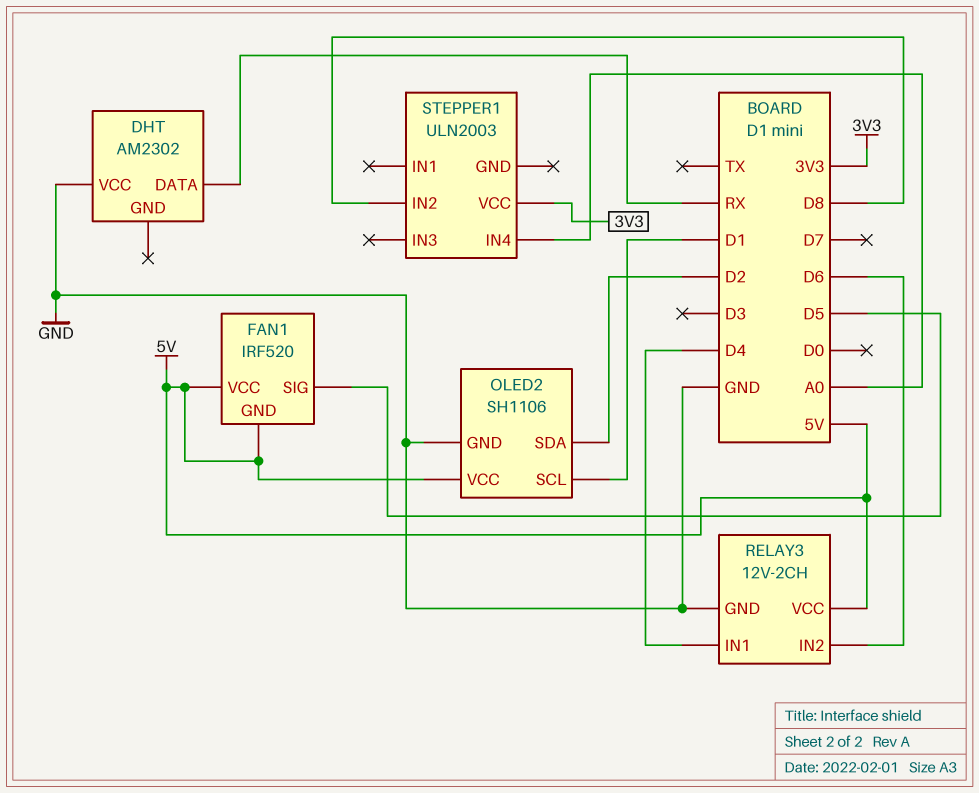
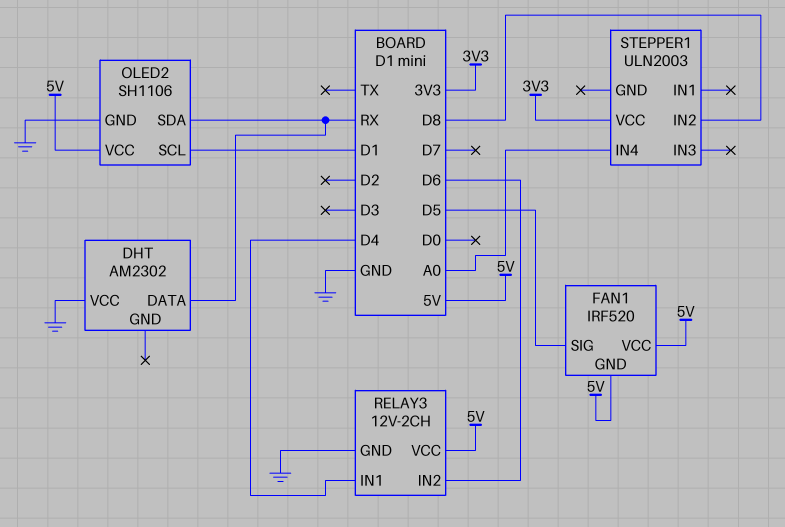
OLED2 pin SDA: D2 -> RX

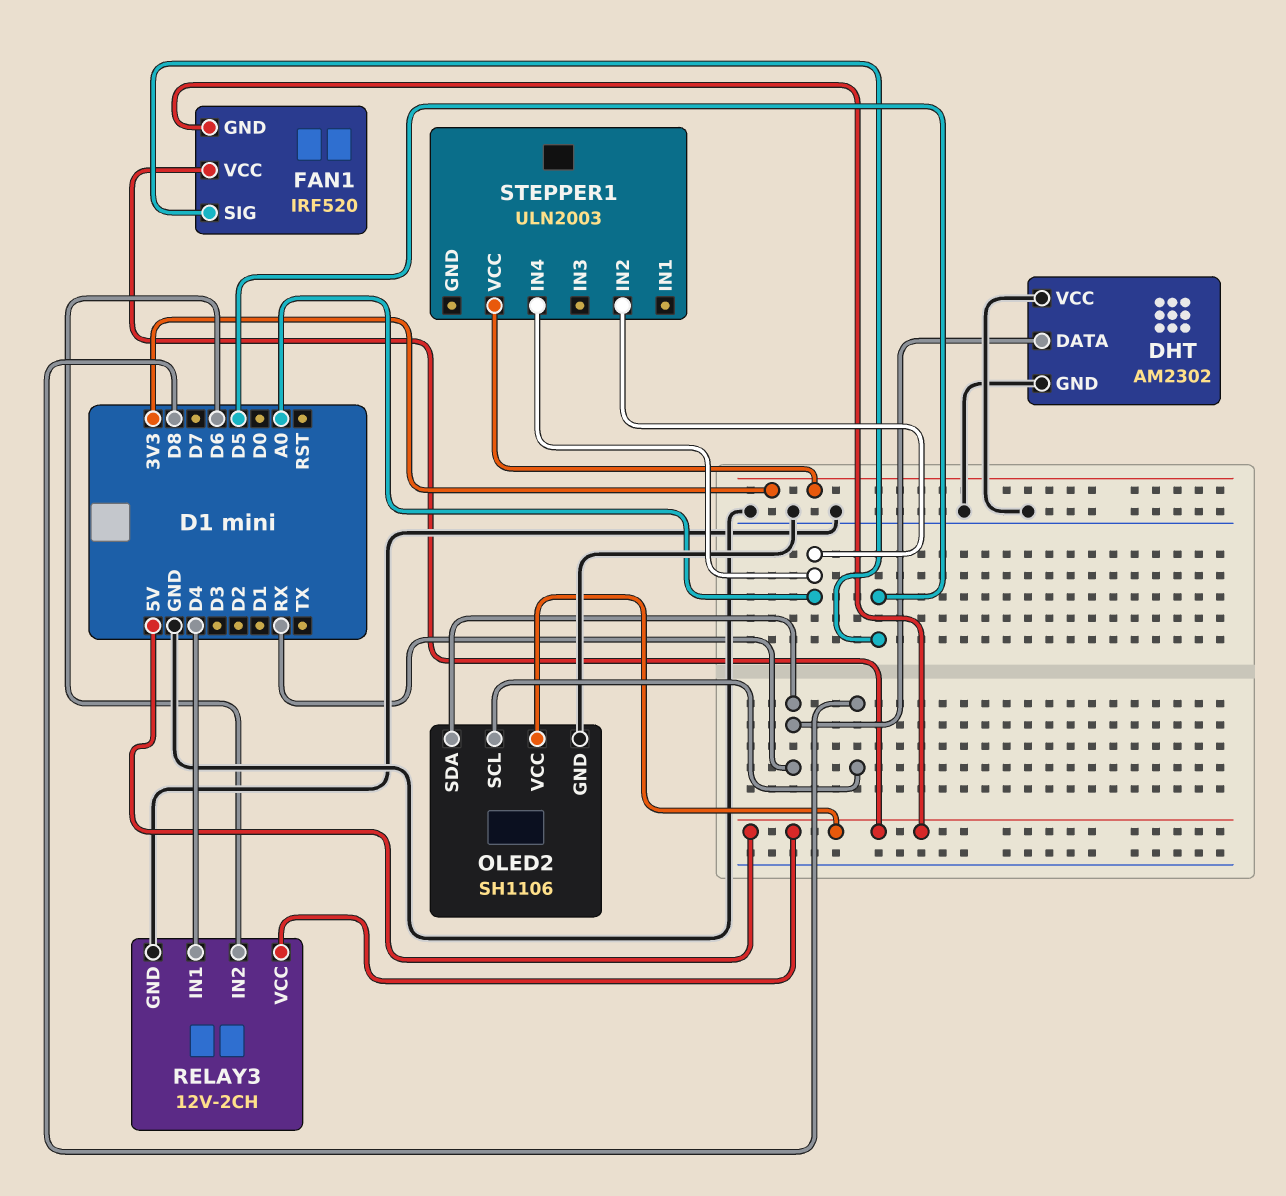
DHT pin GND: none -> GND
OLED2 pin SCL: D1 -> D8
STEPPER1 pin IN2: D8 -> A0

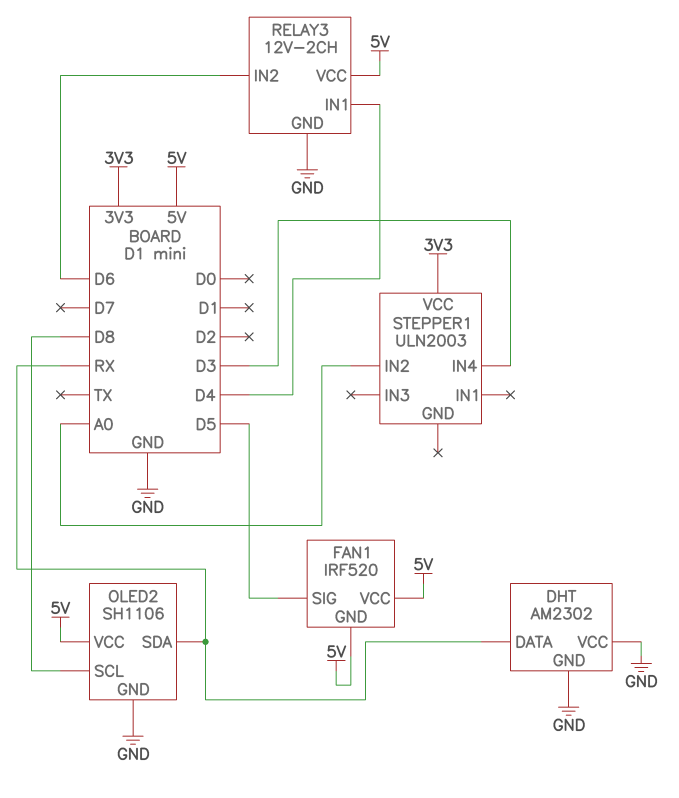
STEPPER1 pin IN4: A0 -> D3

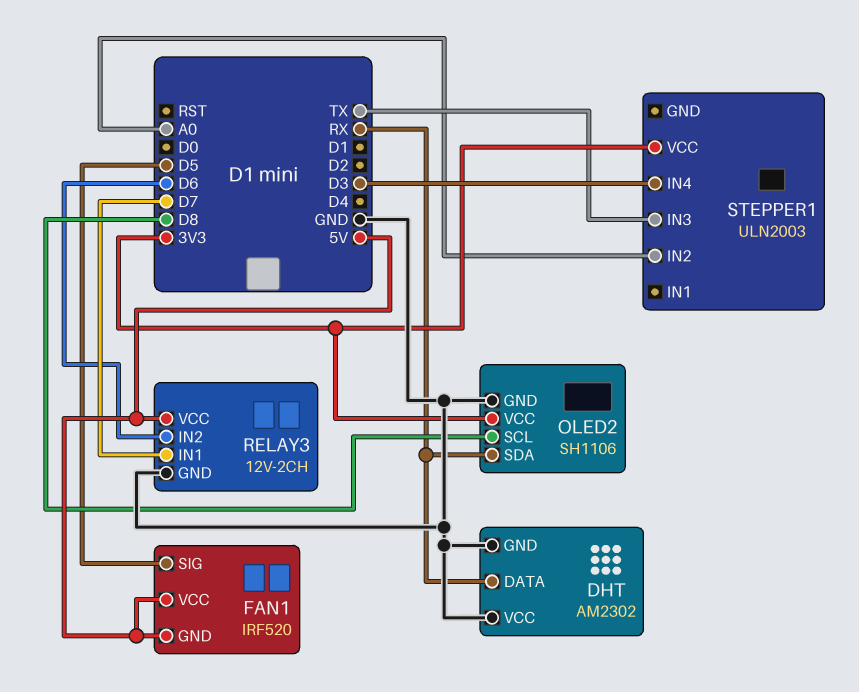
OLED2 pin VCC: 5V -> 3V3
RELAY3 pin IN1: D4 -> D7
STEPPER1 pin IN3: none -> TX

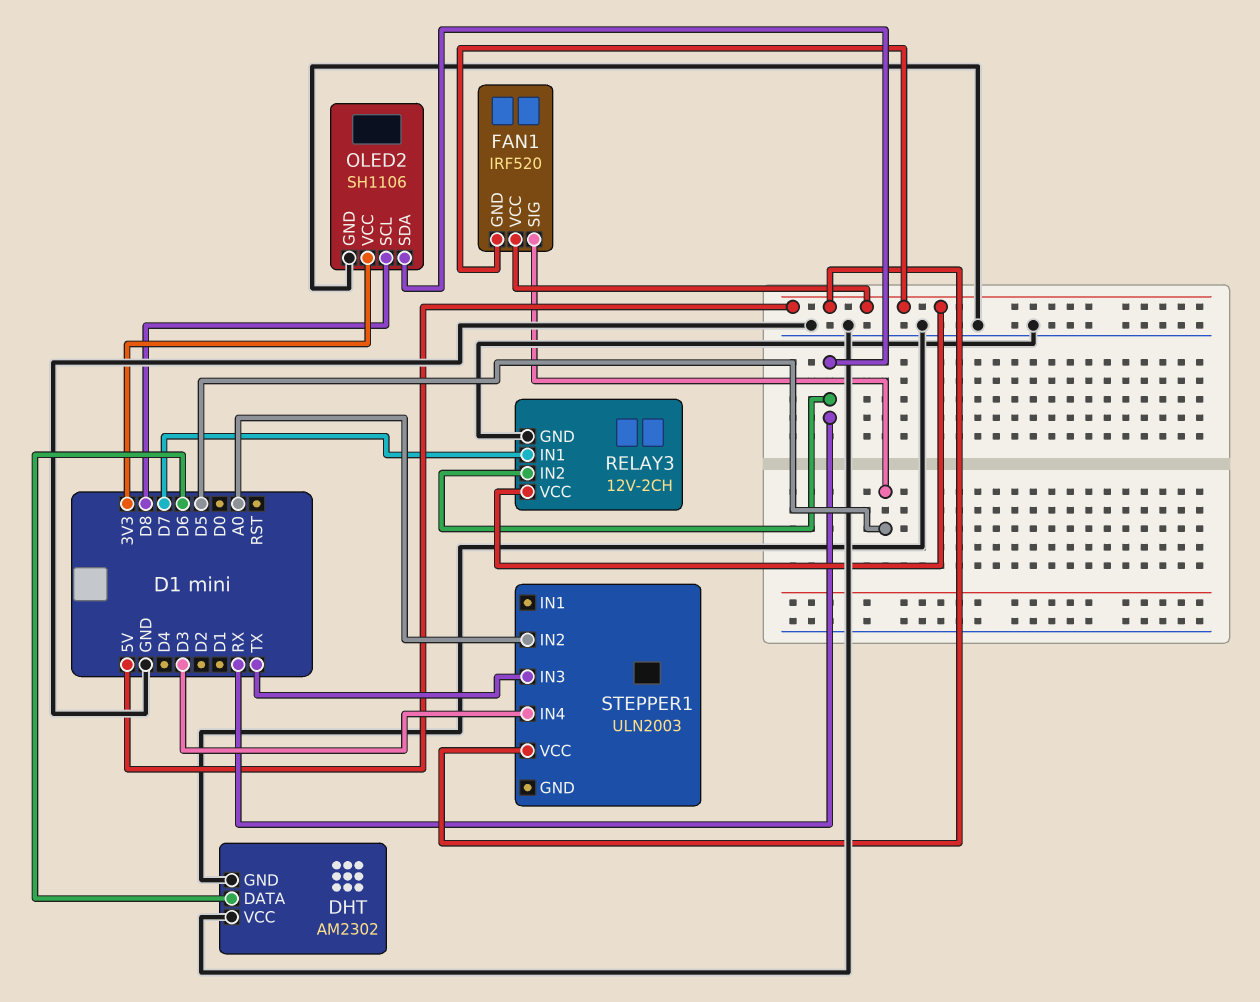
DHT pin DATA: RX -> D6
RELAY3 pin IN2: D6 -> RX
STEPPER1 pin VCC: 3V3 -> 5V

